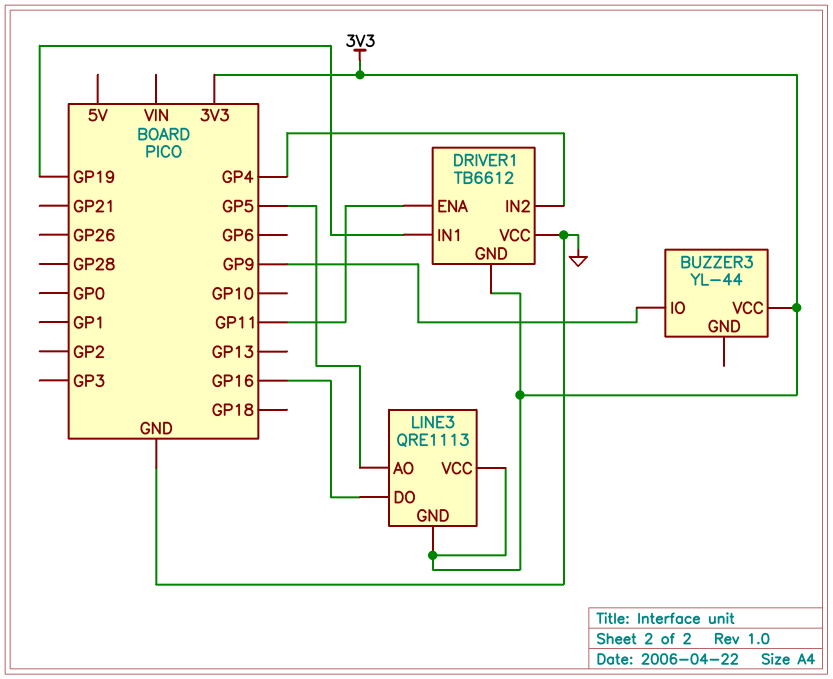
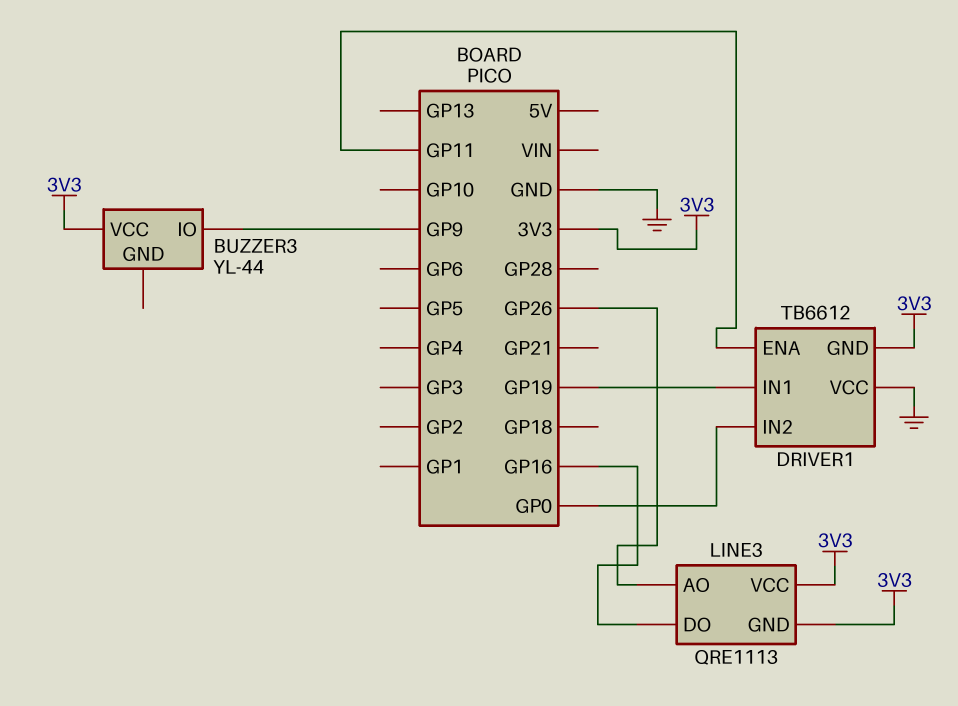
DRIVER1 pin IN2: GP4 -> GP0
LINE3 pin AO: GP5 -> GP26

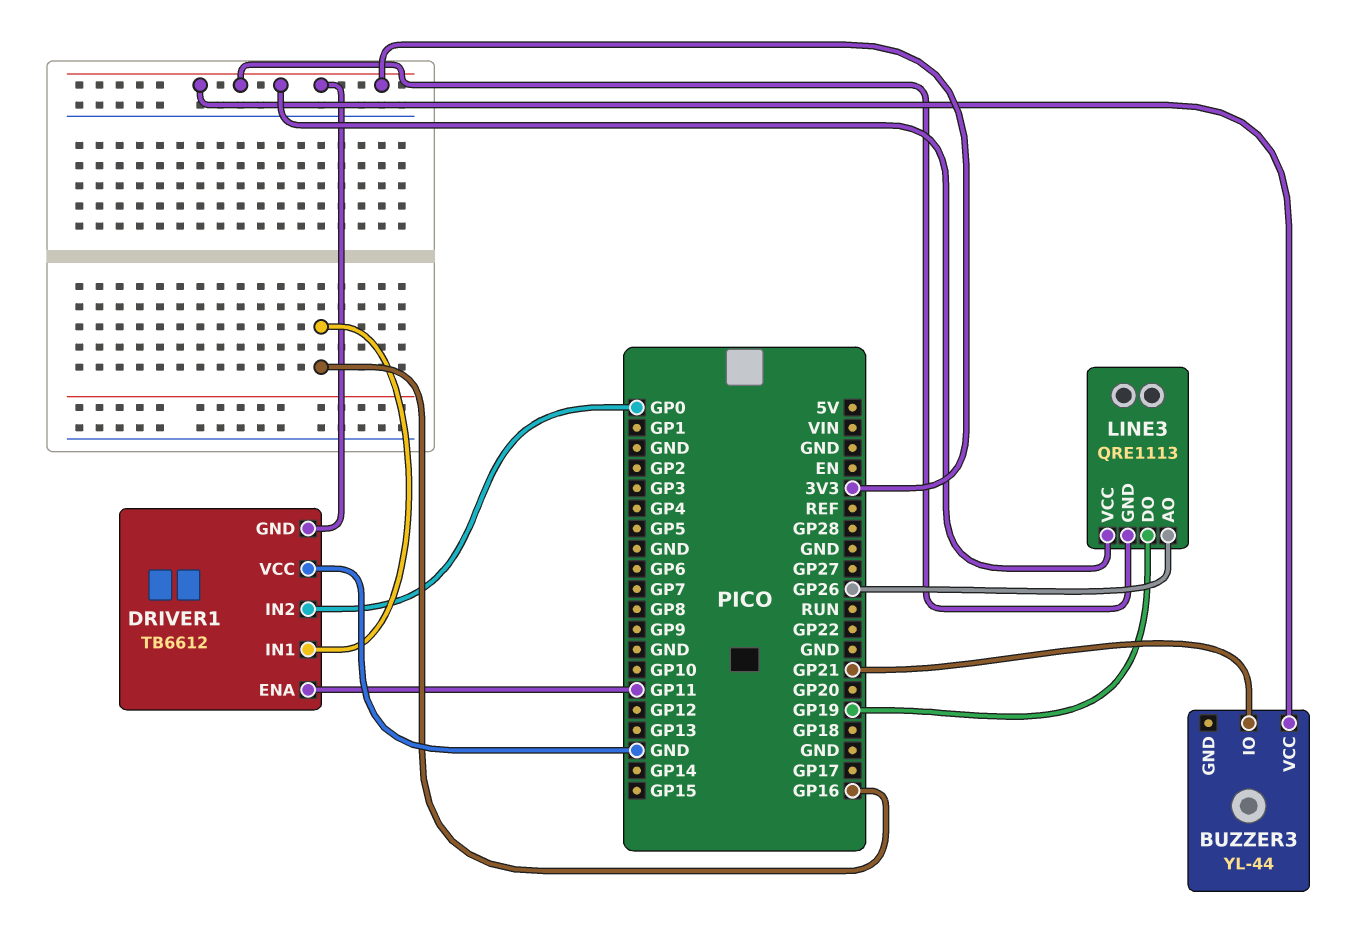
BUZZER3 pin IO: GP9 -> GP21
DRIVER1 pin IN1: GP19 -> GP16
LINE3 pin DO: GP16 -> GP19

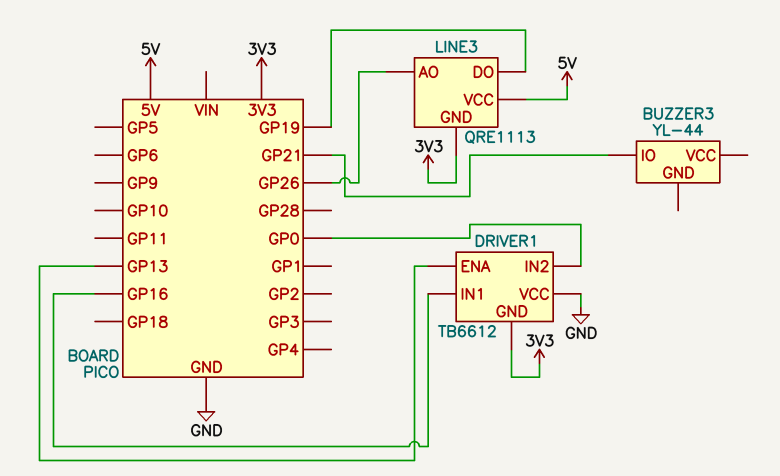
BUZZER3 pin VCC: 3V3 -> none
DRIVER1 pin ENA: GP11 -> GP13
LINE3 pin VCC: 3V3 -> 5V

